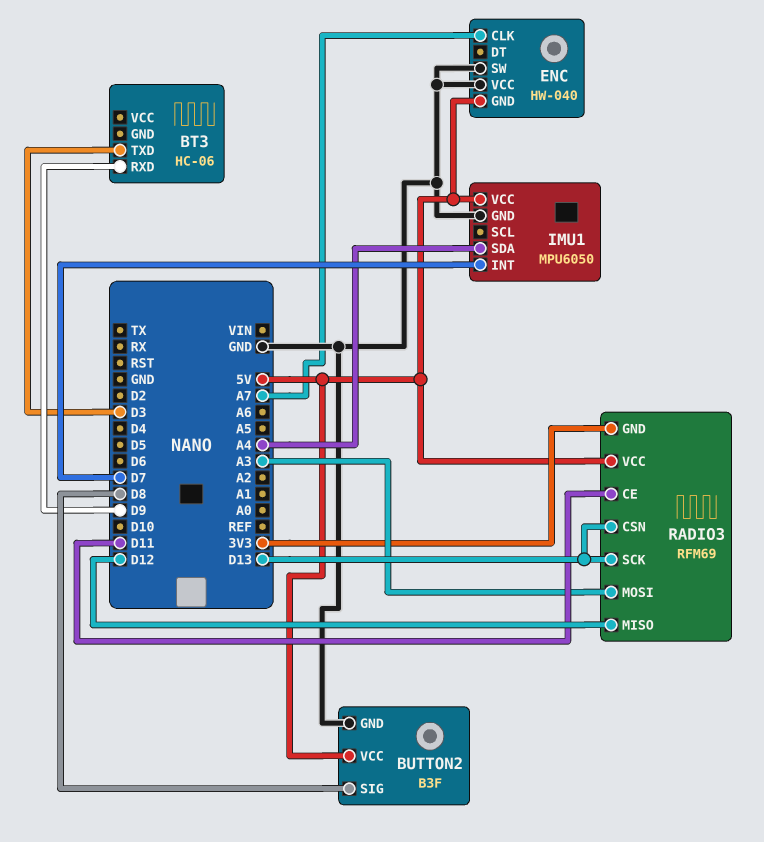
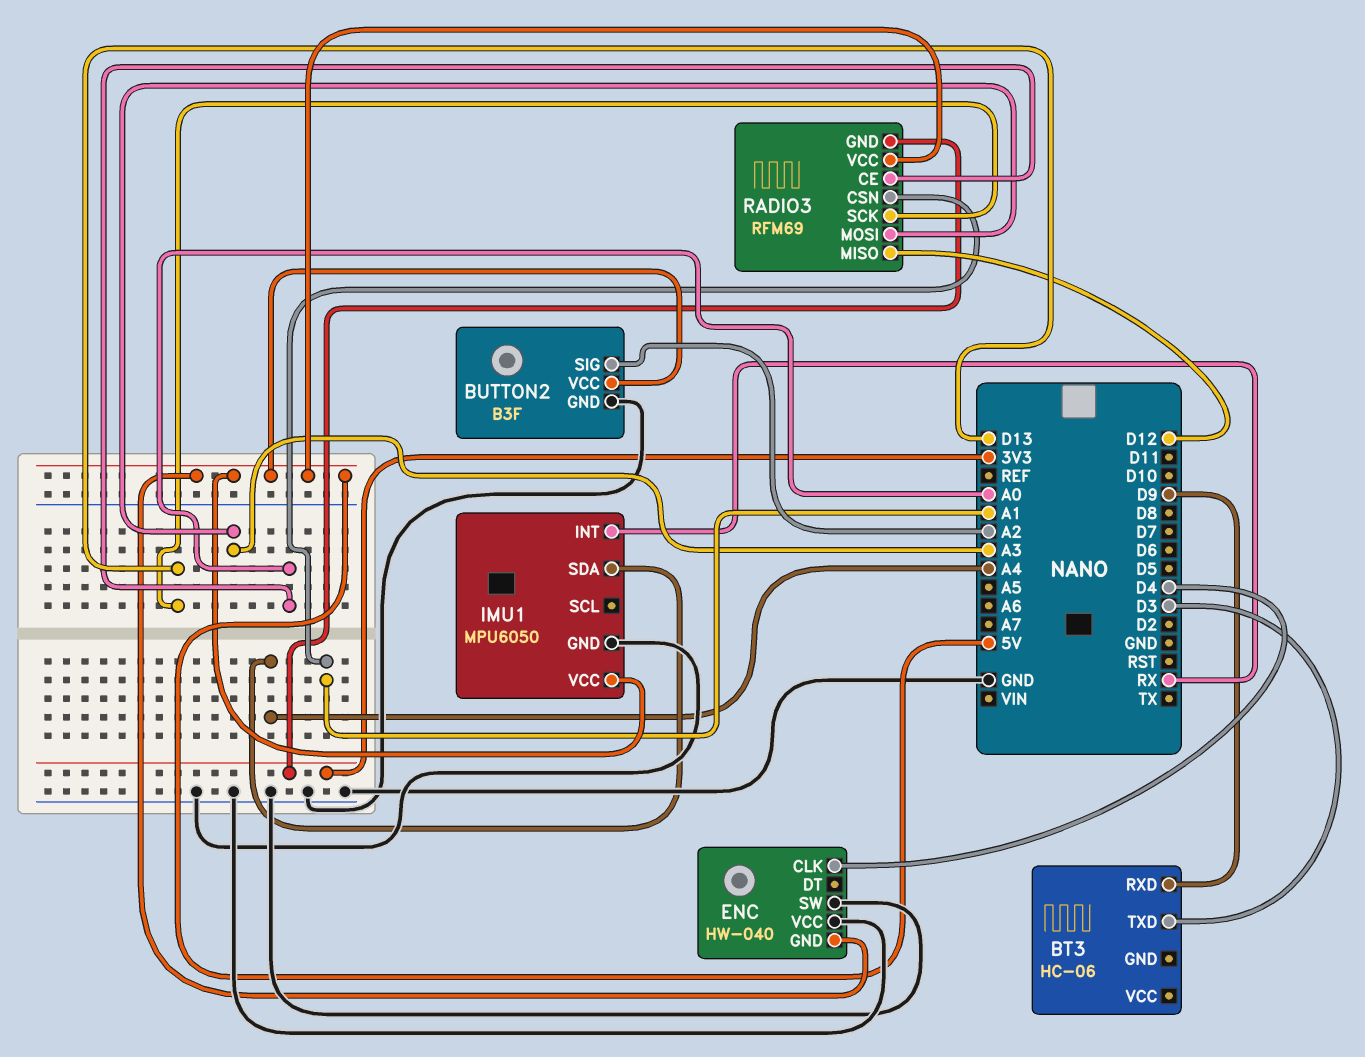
BUTTON2 pin SIG: D8 -> A2
ENC pin CLK: A7 -> D4
IMU1 pin INT: D7 -> RX
RADIO3 pin CE: D11 -> A0
RADIO3 pin CSN: D13 -> A1

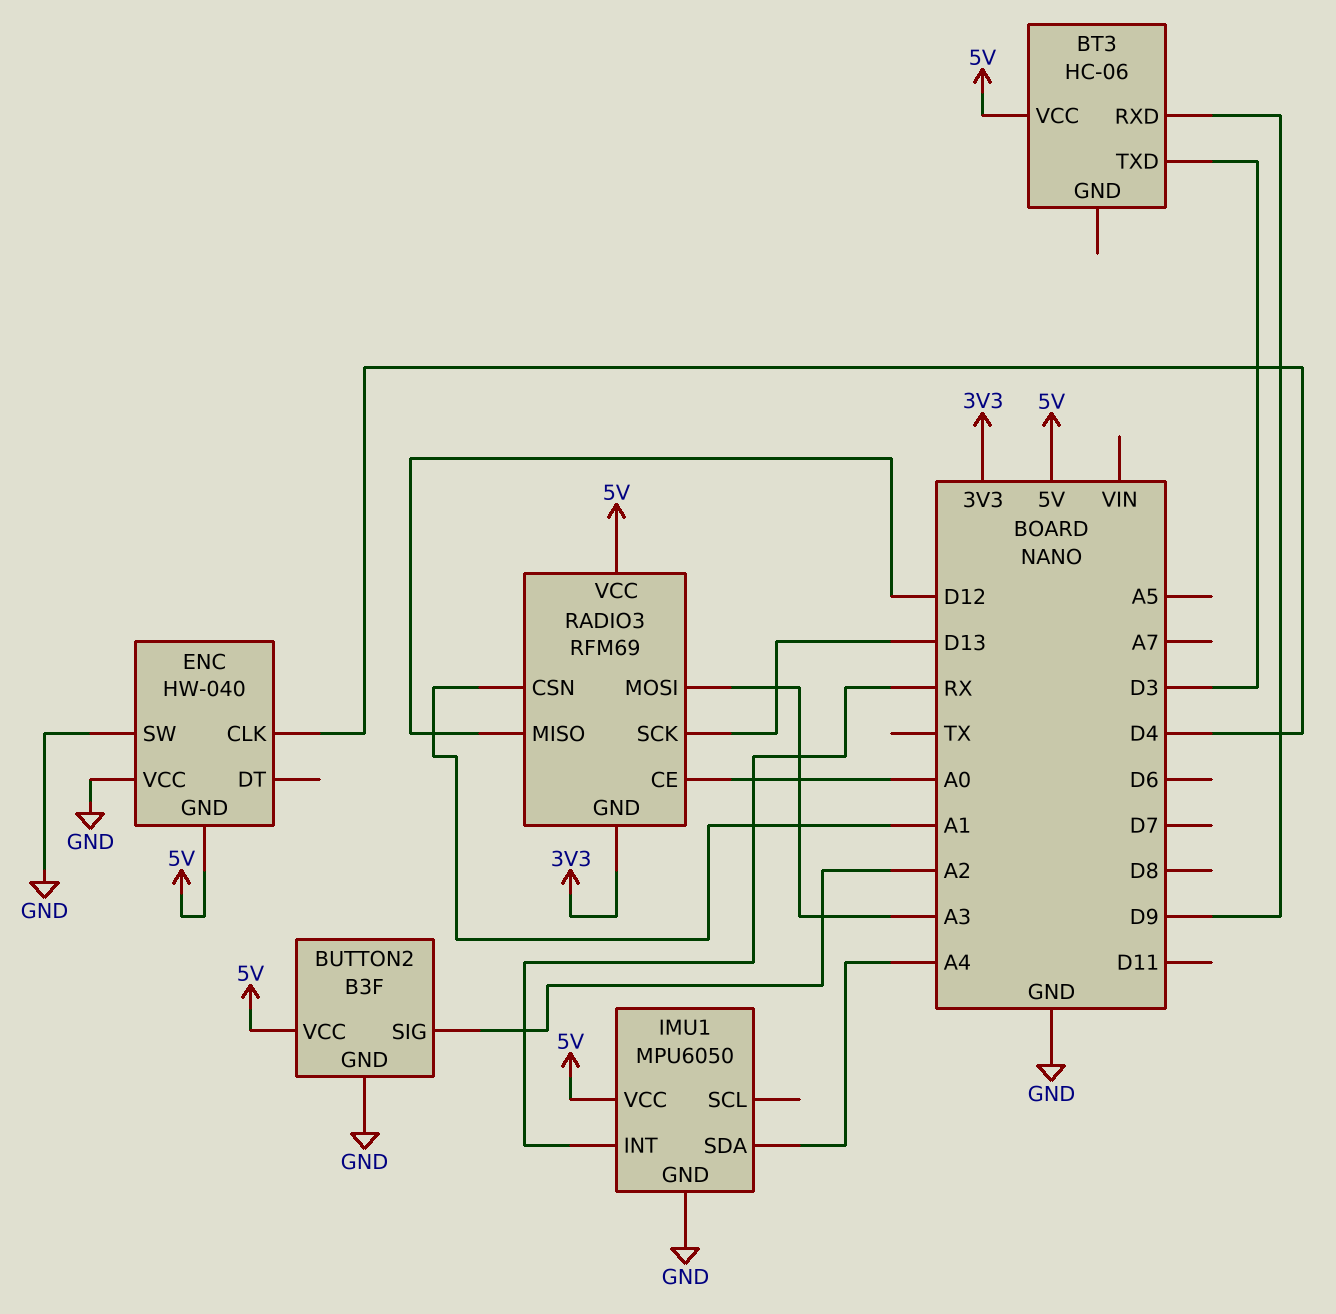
BT3 pin VCC: none -> 5V

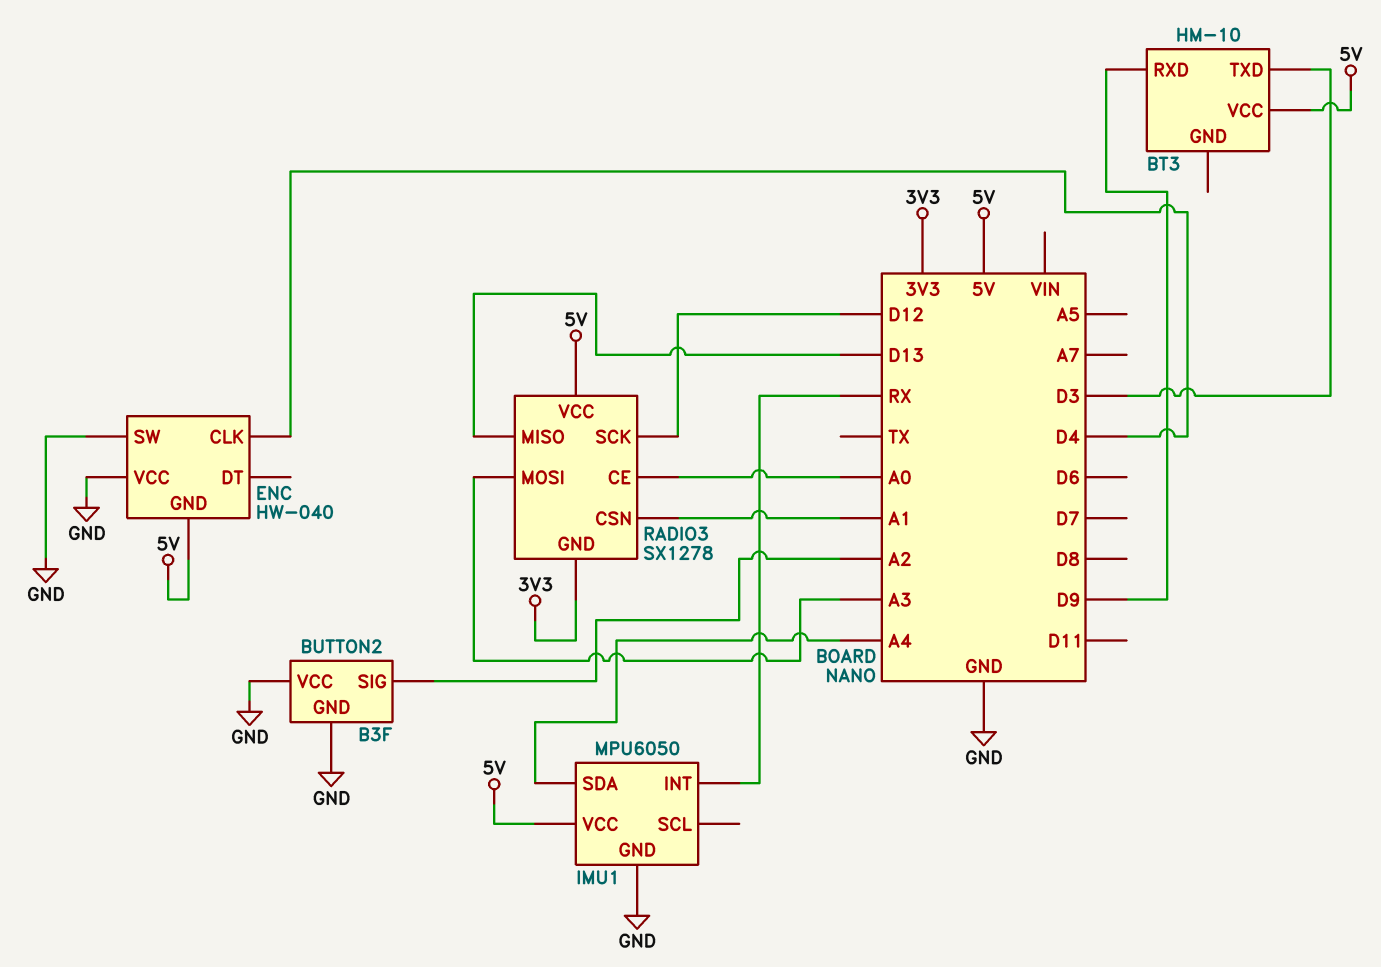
BT3: HC-06 -> HM-10
BUTTON2 pin VCC: 5V -> GND
RADIO3: RFM69 -> SX1278
RADIO3 pin MISO: D12 -> D13
RADIO3 pin SCK: D13 -> D12

